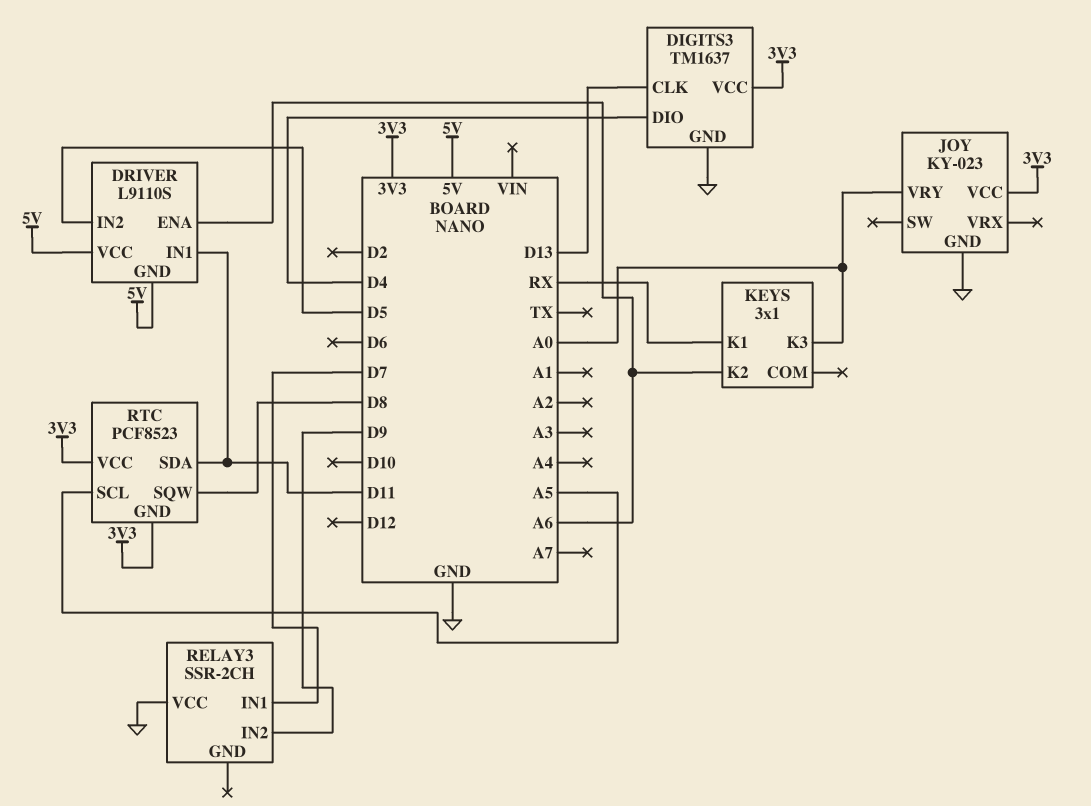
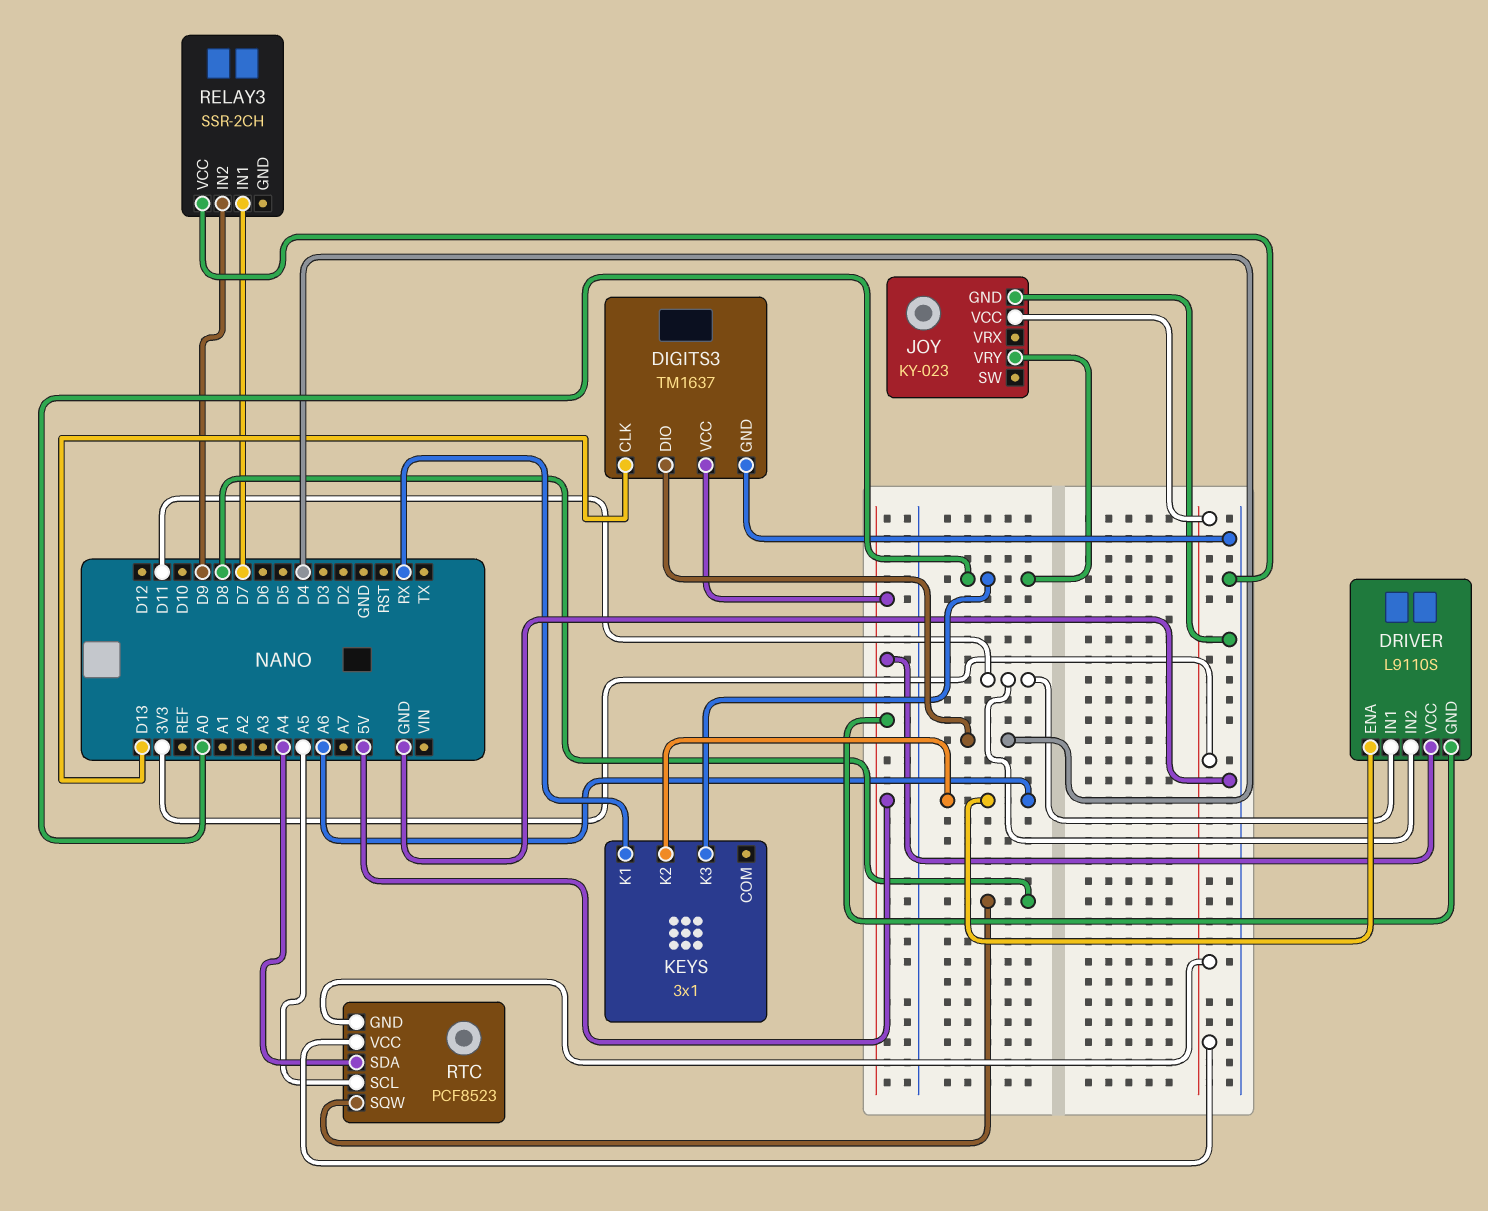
DIGITS3 pin VCC: 3V3 -> 5V
DRIVER pin IN2: D5 -> D11
RTC pin SDA: D11 -> A4

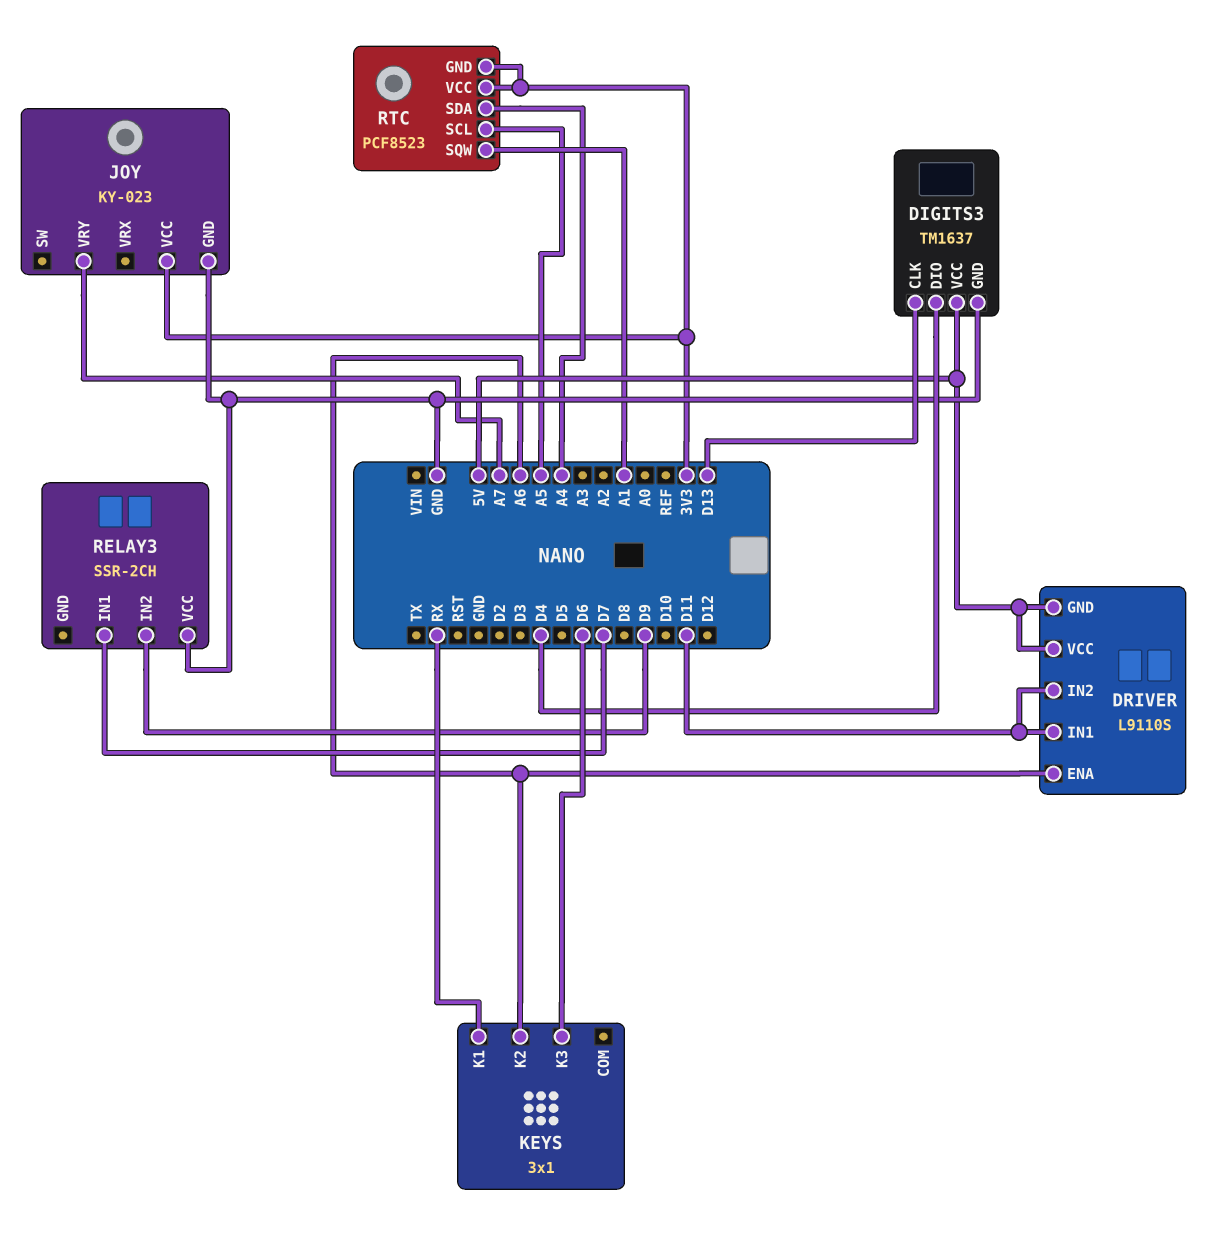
JOY pin VRY: A0 -> A7
KEYS pin K3: A0 -> D6
RTC pin SQW: D8 -> A1

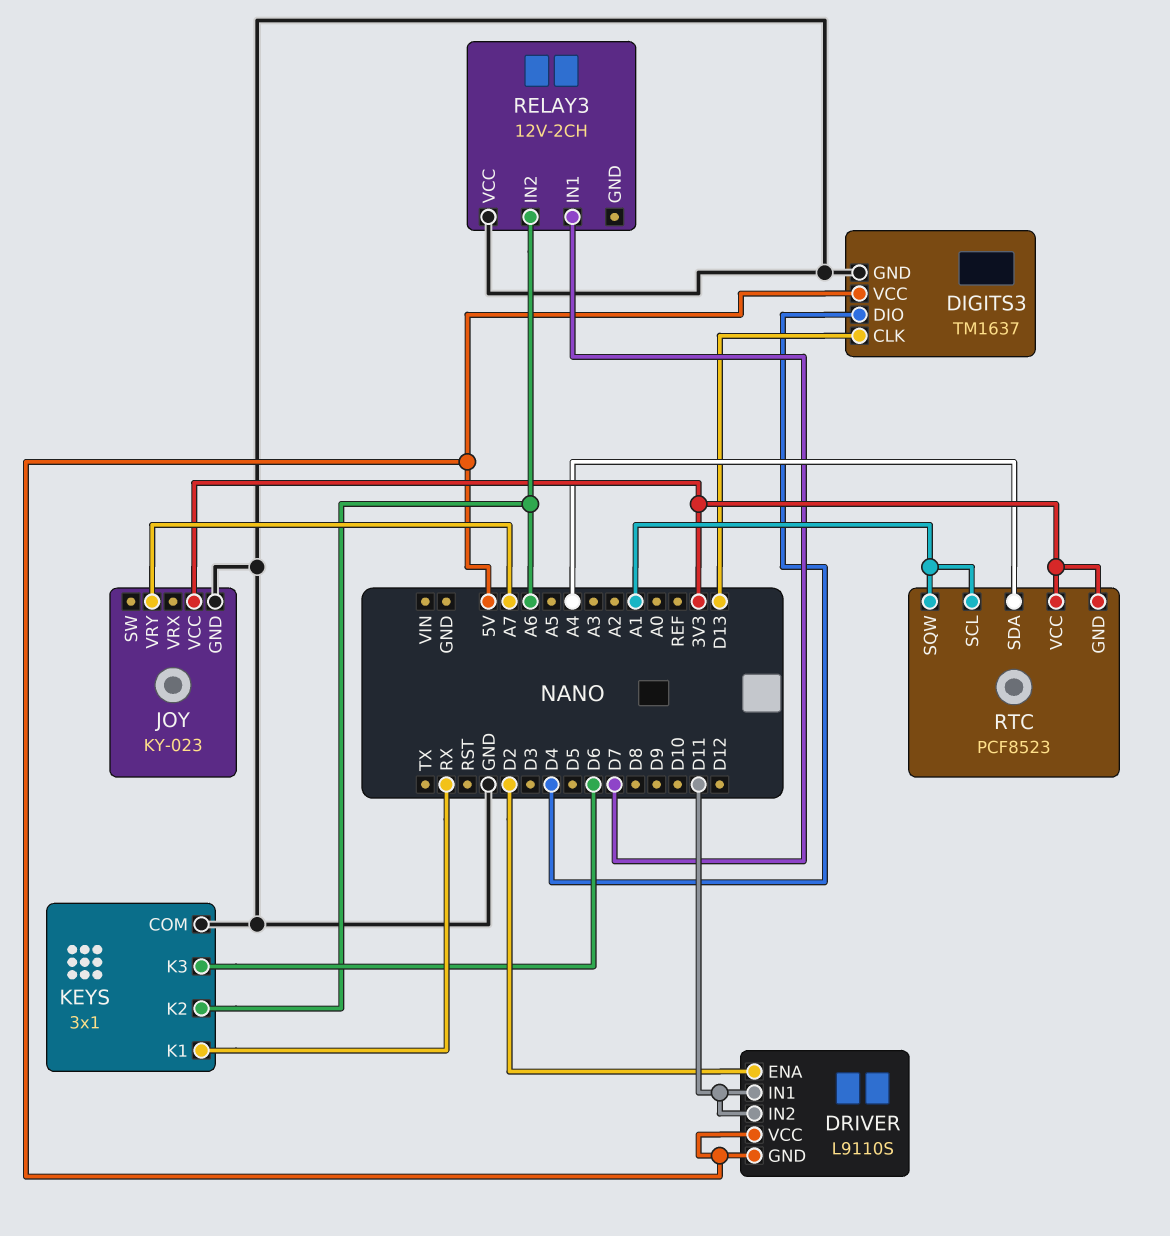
DRIVER pin ENA: A6 -> D2
KEYS pin COM: none -> GND
RELAY3: SSR-2CH -> 12V-2CH
RELAY3 pin IN2: D9 -> A6
RTC pin SCL: A5 -> A1

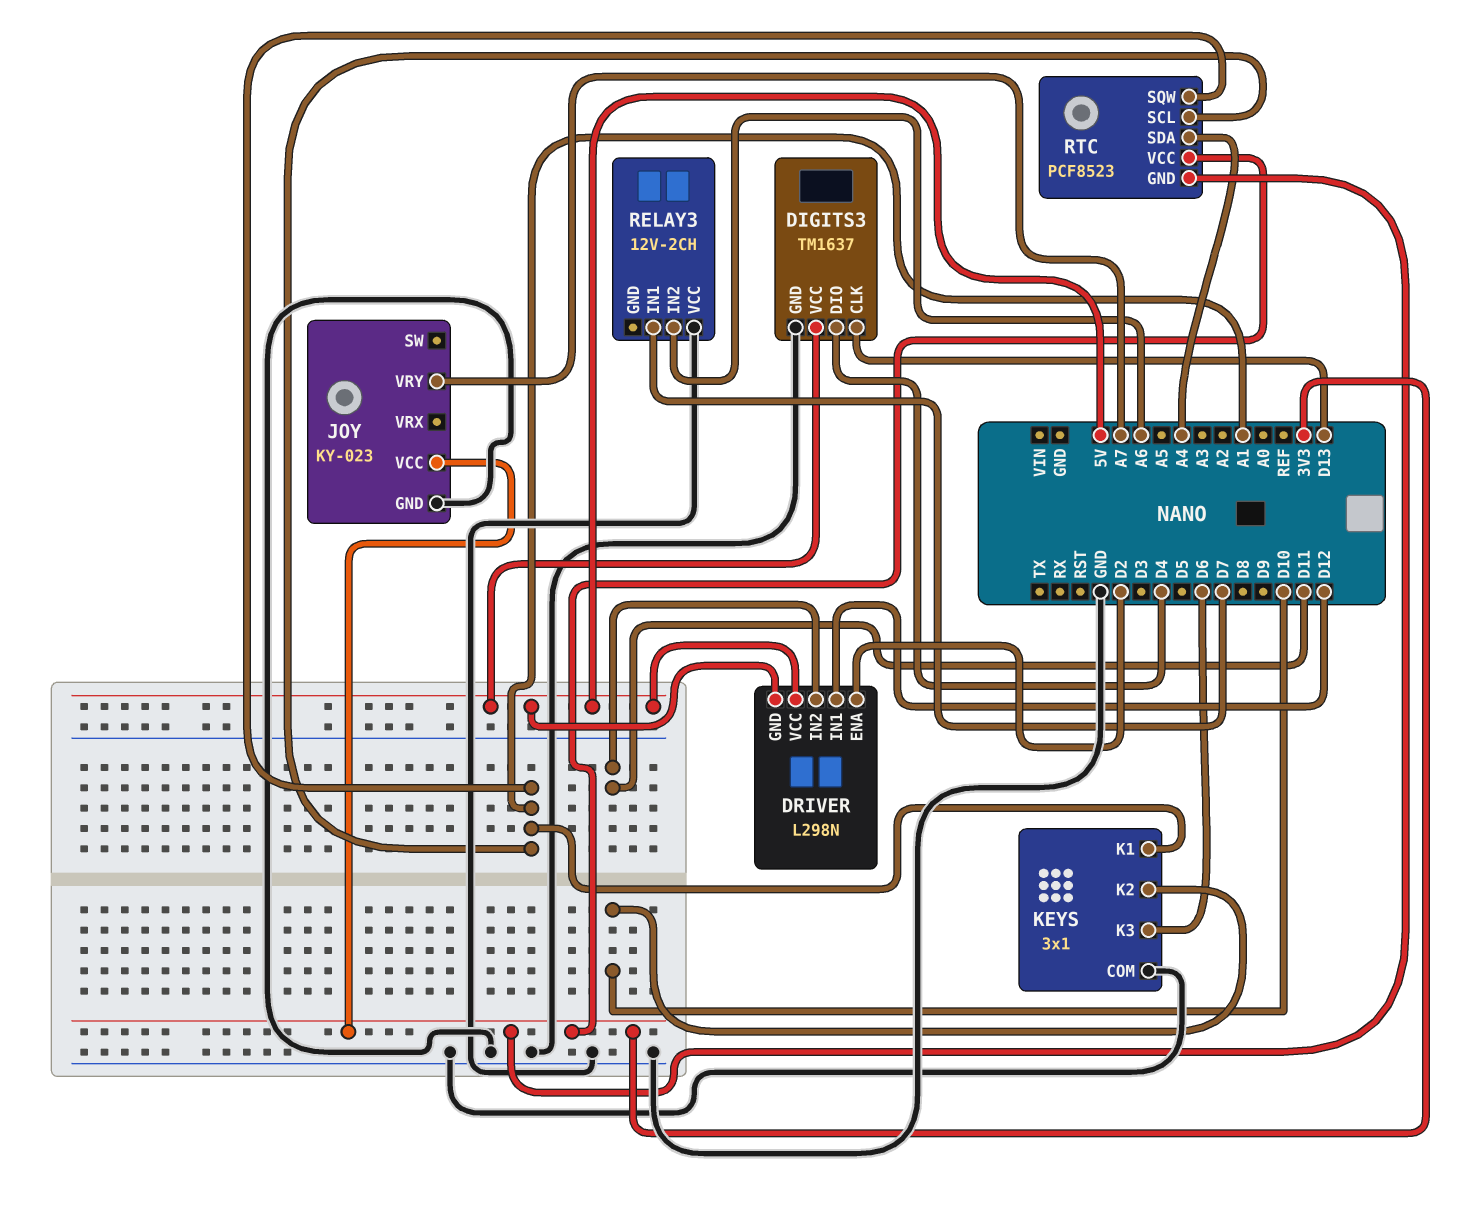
DRIVER: L9110S -> L298N
DRIVER pin IN1: D11 -> D12
KEYS pin K1: RX -> A1
KEYS pin K2: A6 -> D10

